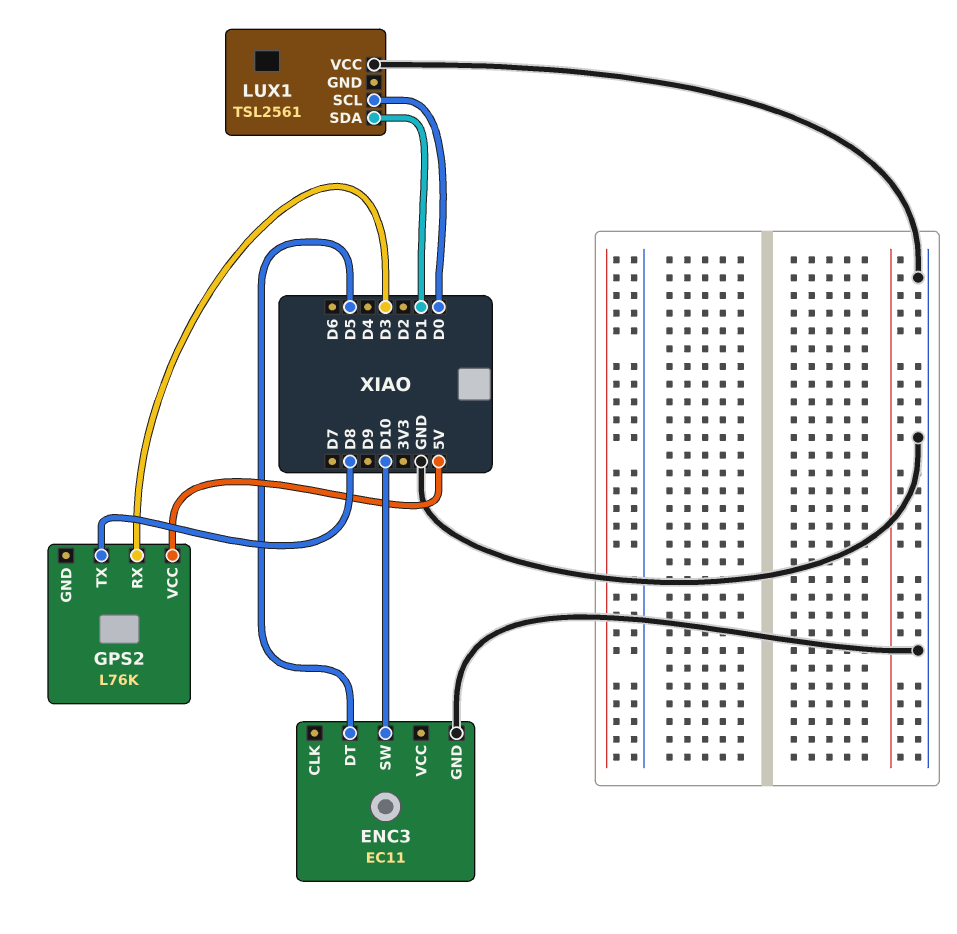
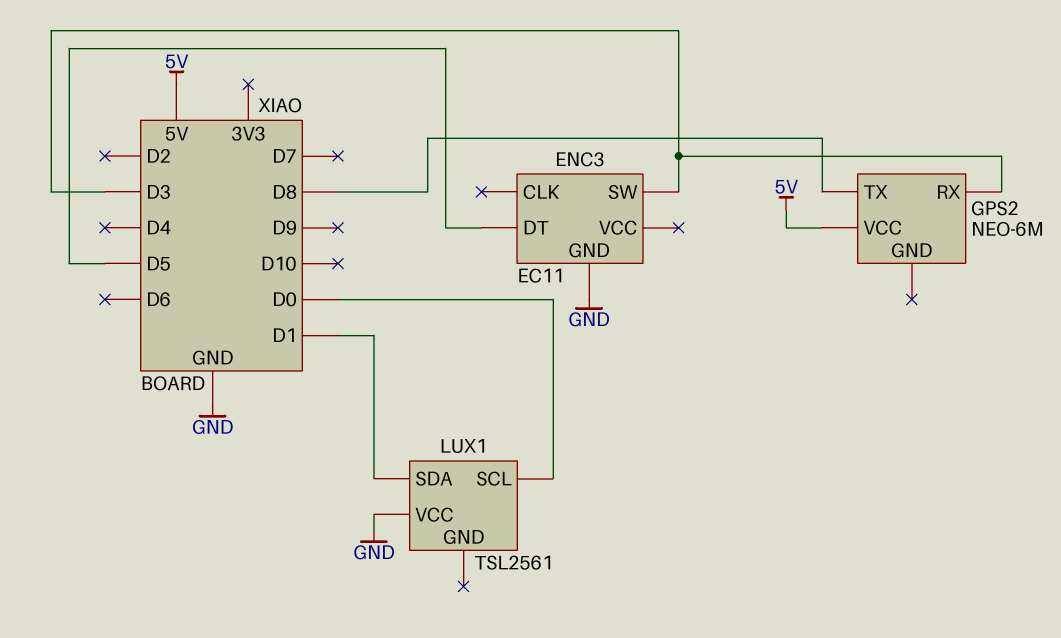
ENC3 pin SW: D10 -> D3
GPS2: L76K -> NEO-6M

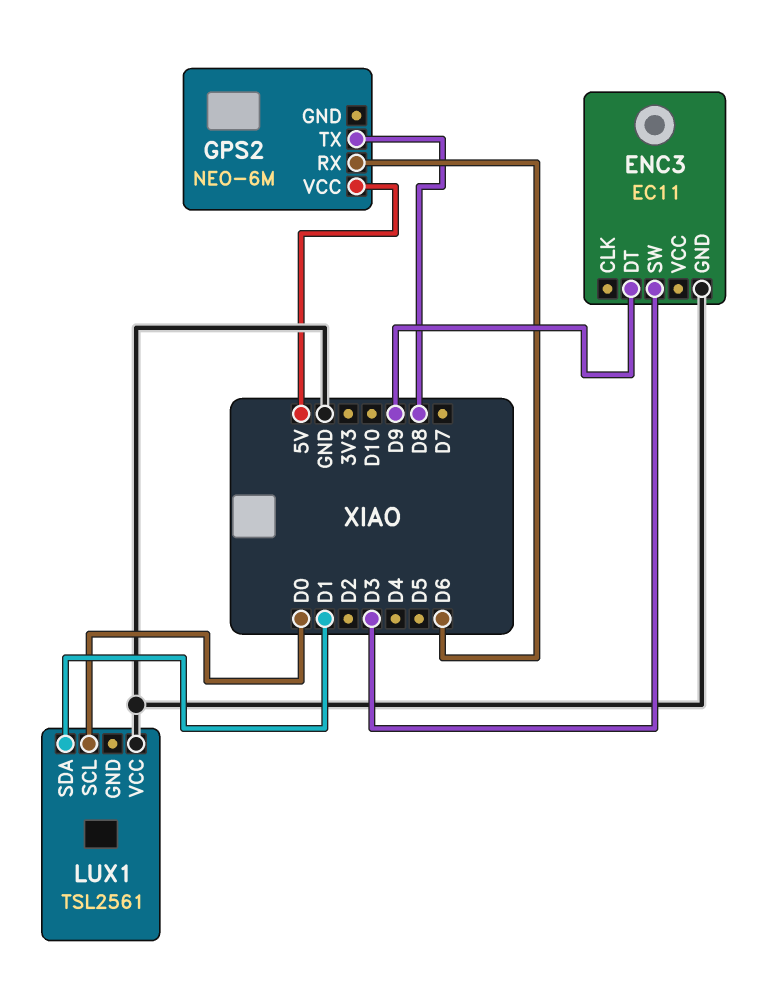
ENC3 pin DT: D5 -> D9
GPS2 pin RX: D3 -> D6

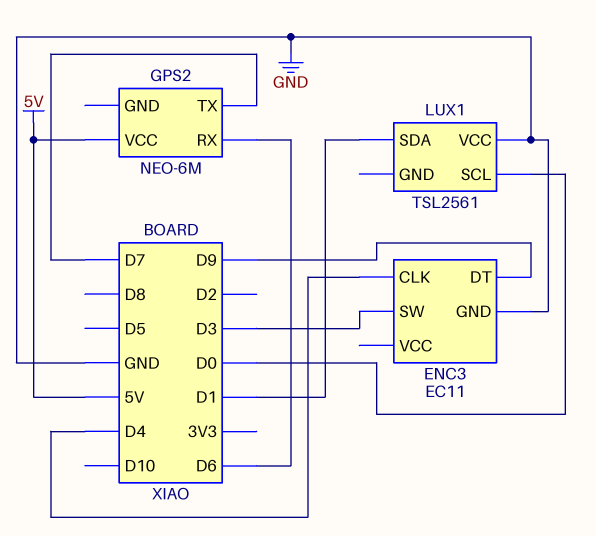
ENC3 pin CLK: none -> D4
GPS2 pin TX: D8 -> D7

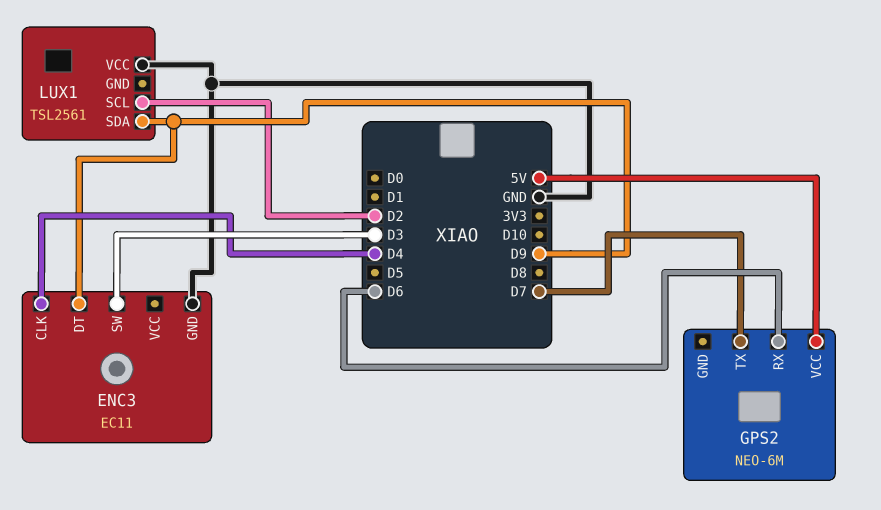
LUX1 pin SCL: D0 -> D2
LUX1 pin SDA: D1 -> D9

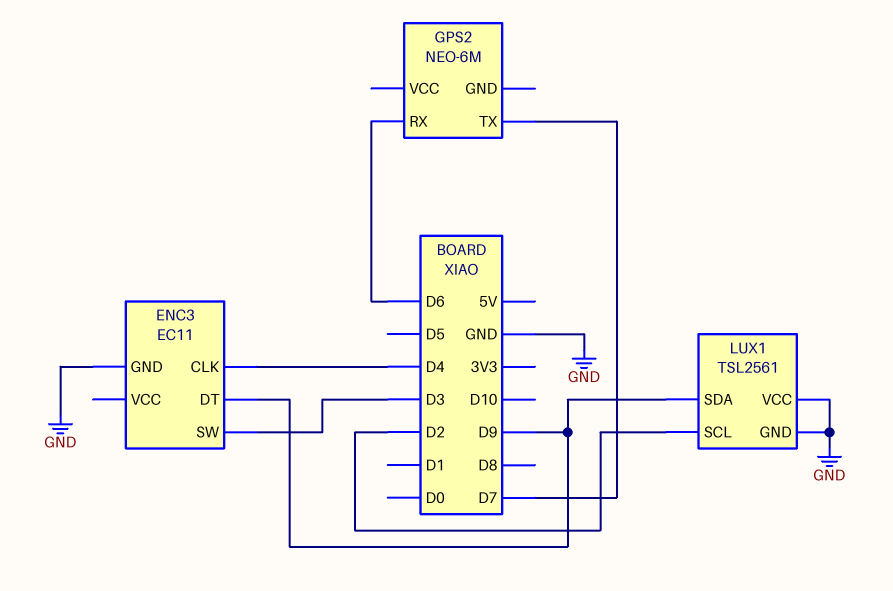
GPS2 pin VCC: 5V -> none
LUX1 pin GND: none -> GND

